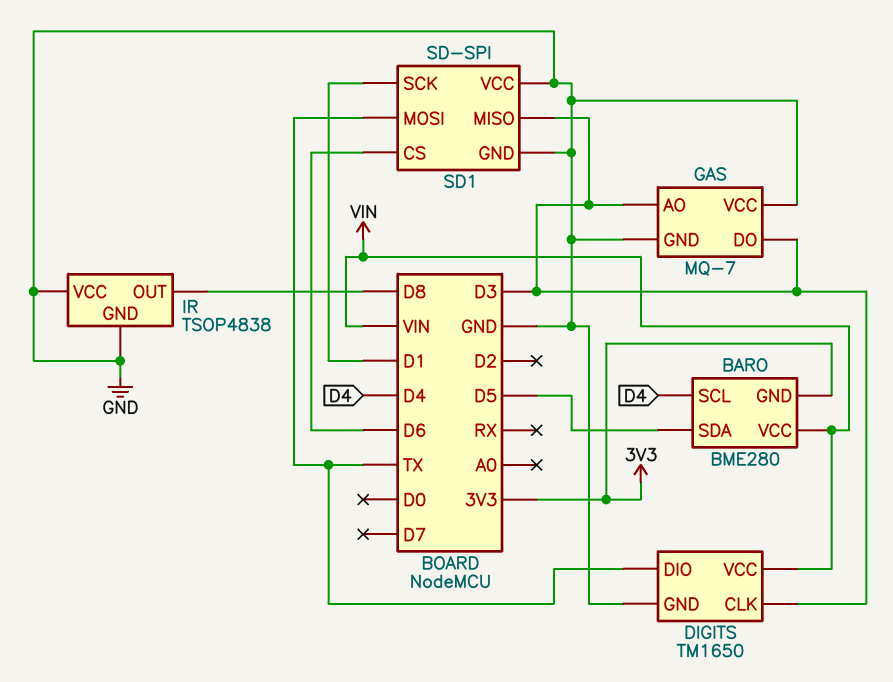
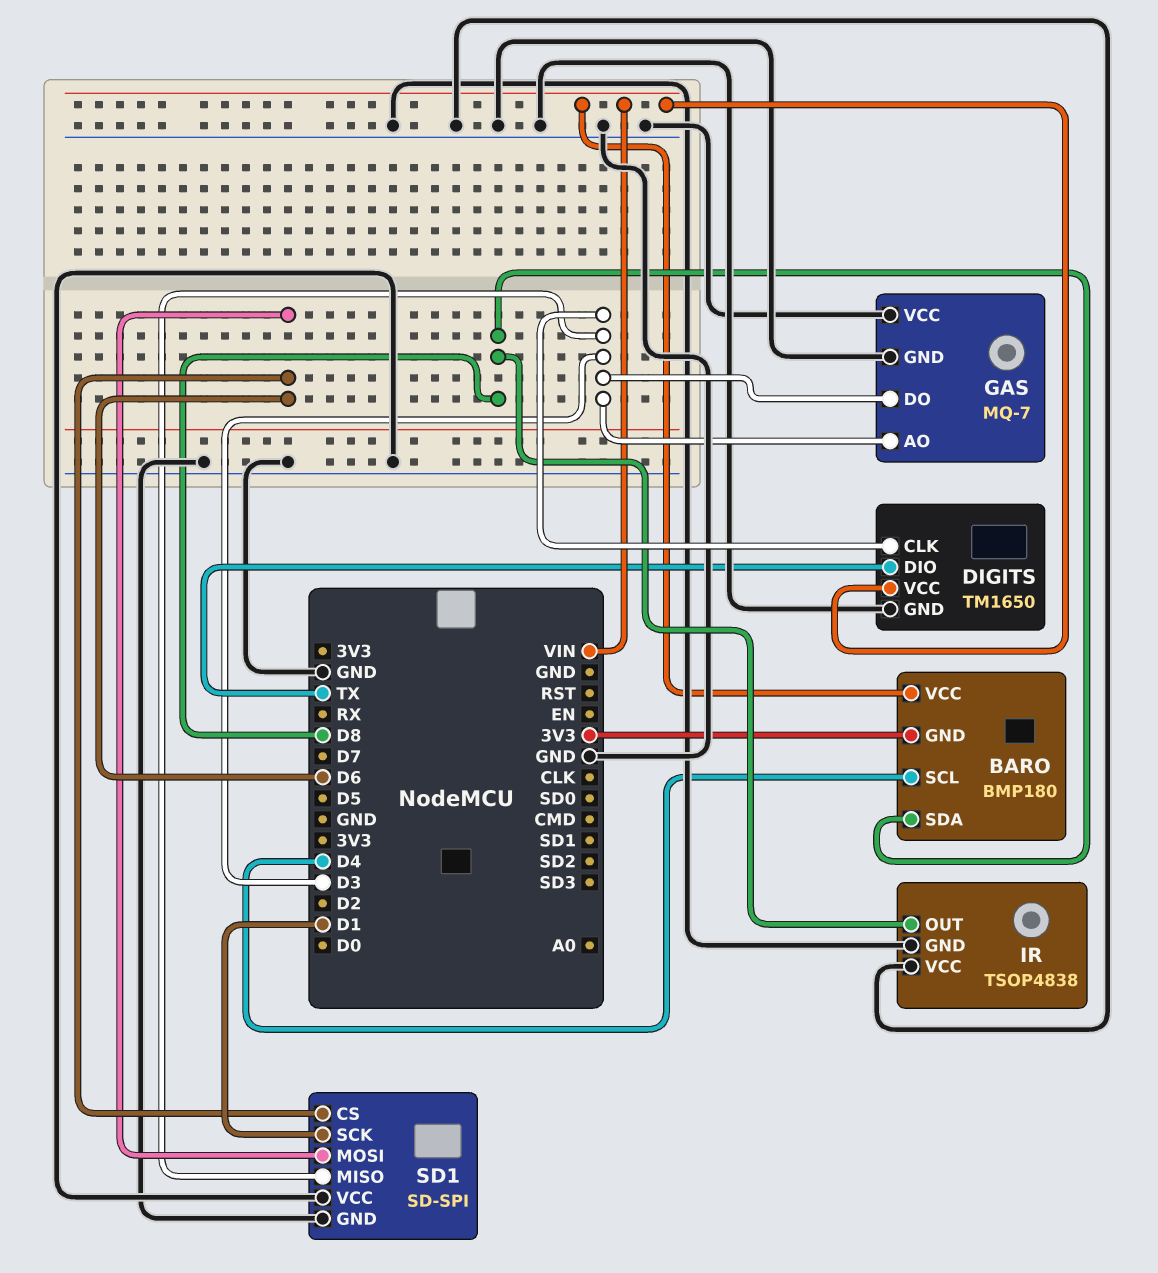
BARO: BME280 -> BMP180
BARO pin SDA: D5 -> D8
SD1 pin MOSI: TX -> D6

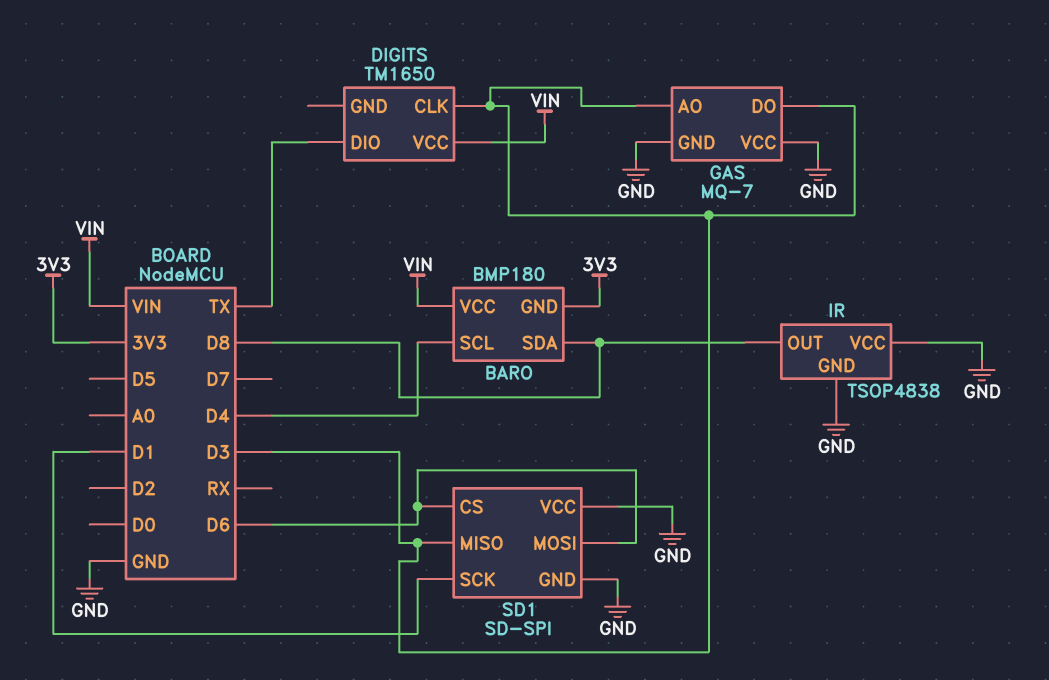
DIGITS pin GND: GND -> none

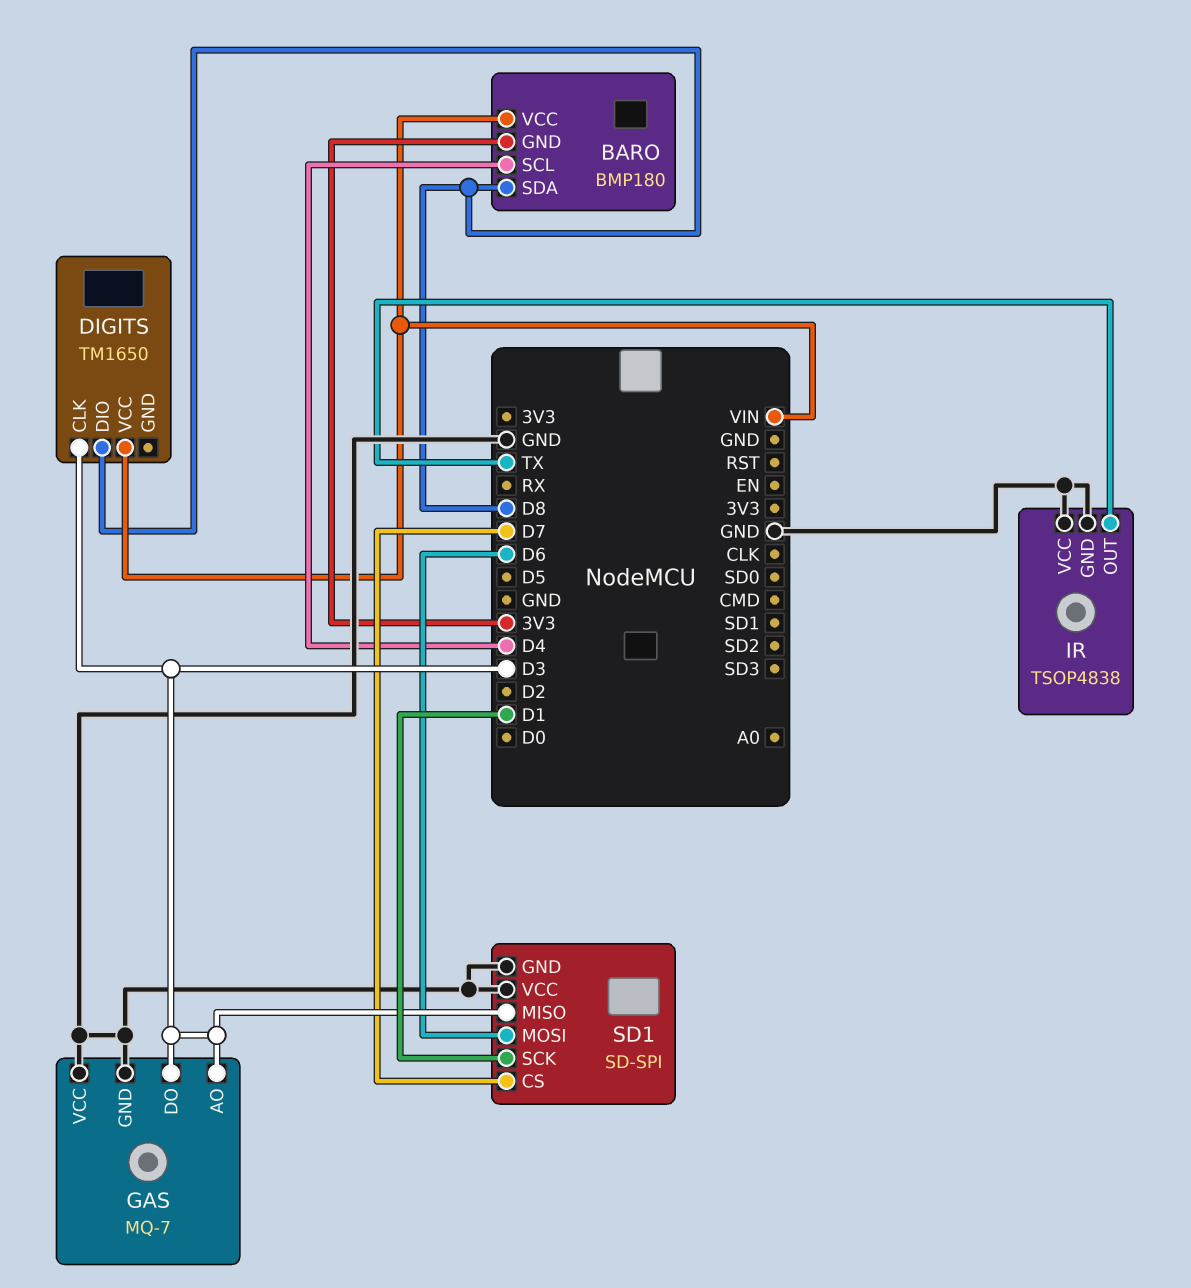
DIGITS pin DIO: TX -> D8
IR pin OUT: D8 -> TX
SD1 pin CS: D6 -> D7

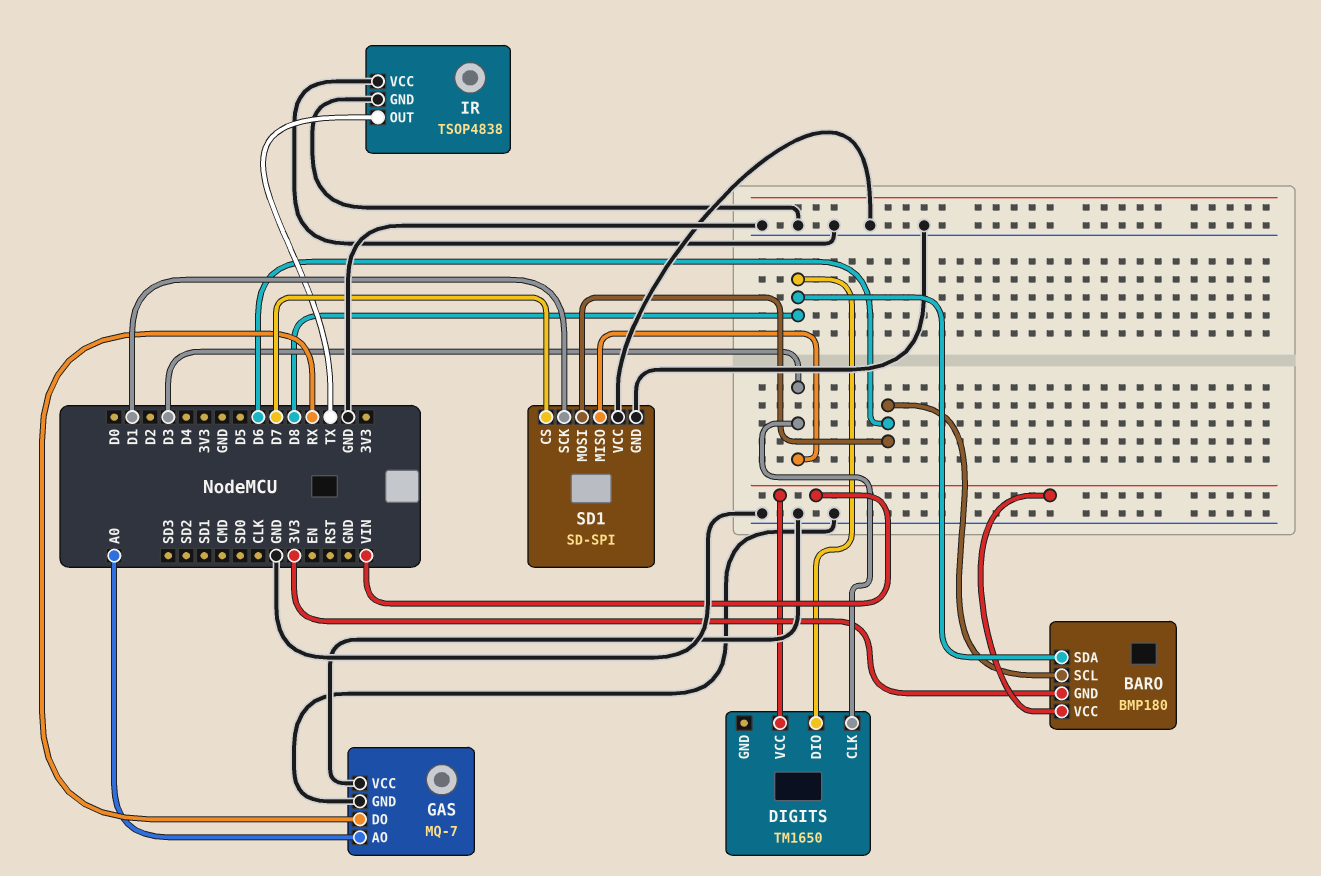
BARO pin SCL: D4 -> D6
GAS pin AO: D3 -> A0
GAS pin DO: D3 -> RX

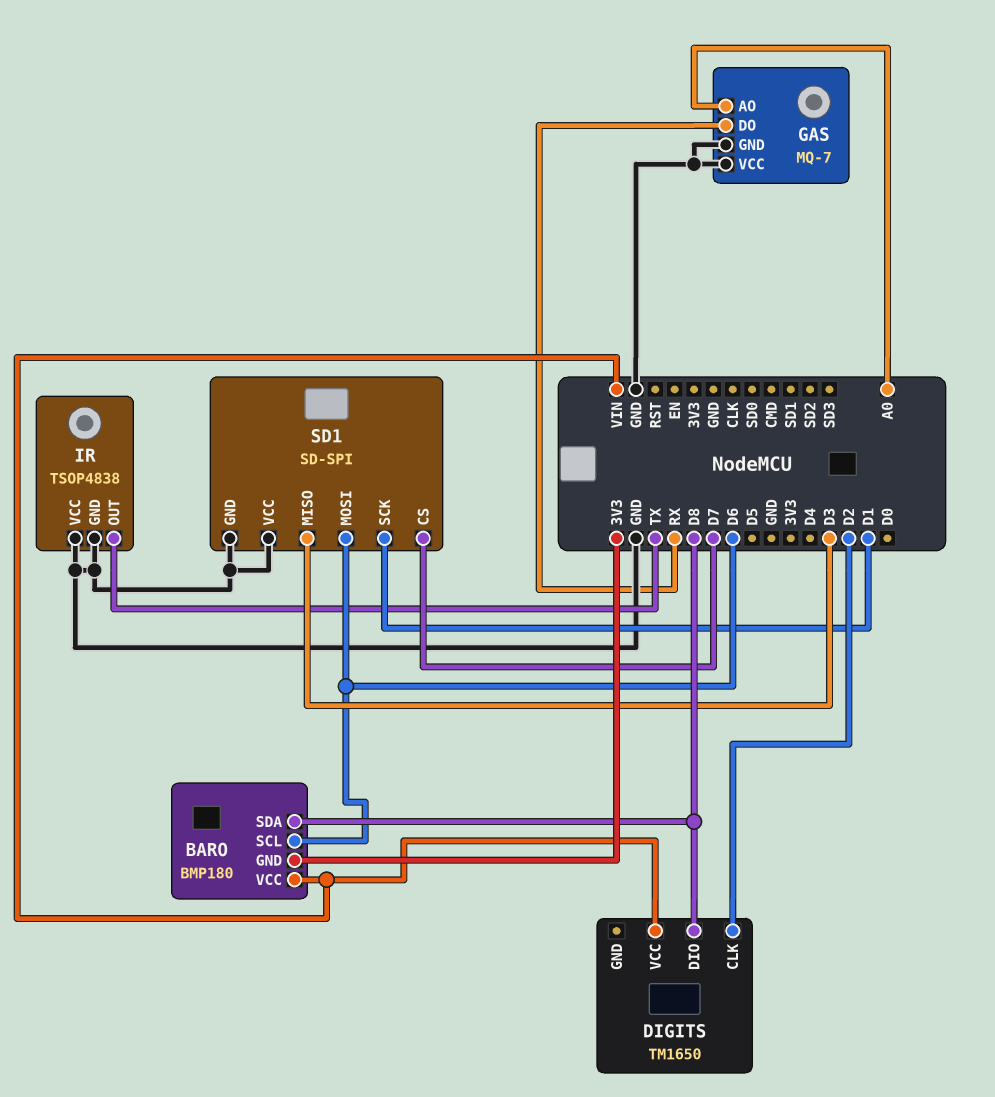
DIGITS pin CLK: D3 -> D2

